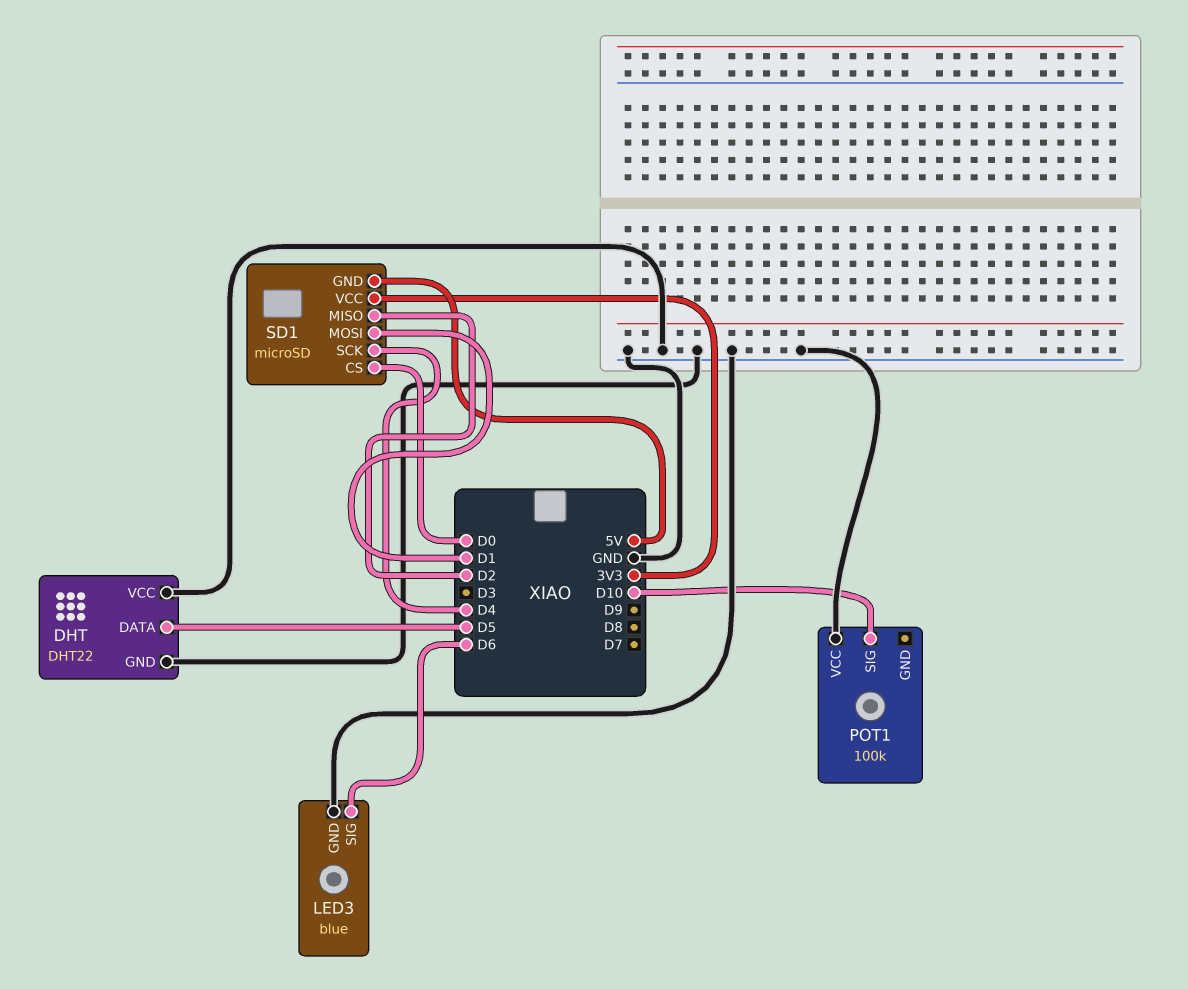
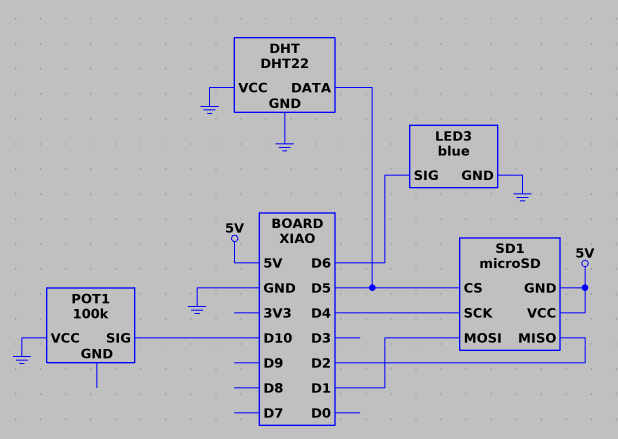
SD1 pin CS: D0 -> D5
SD1 pin VCC: 3V3 -> 5V

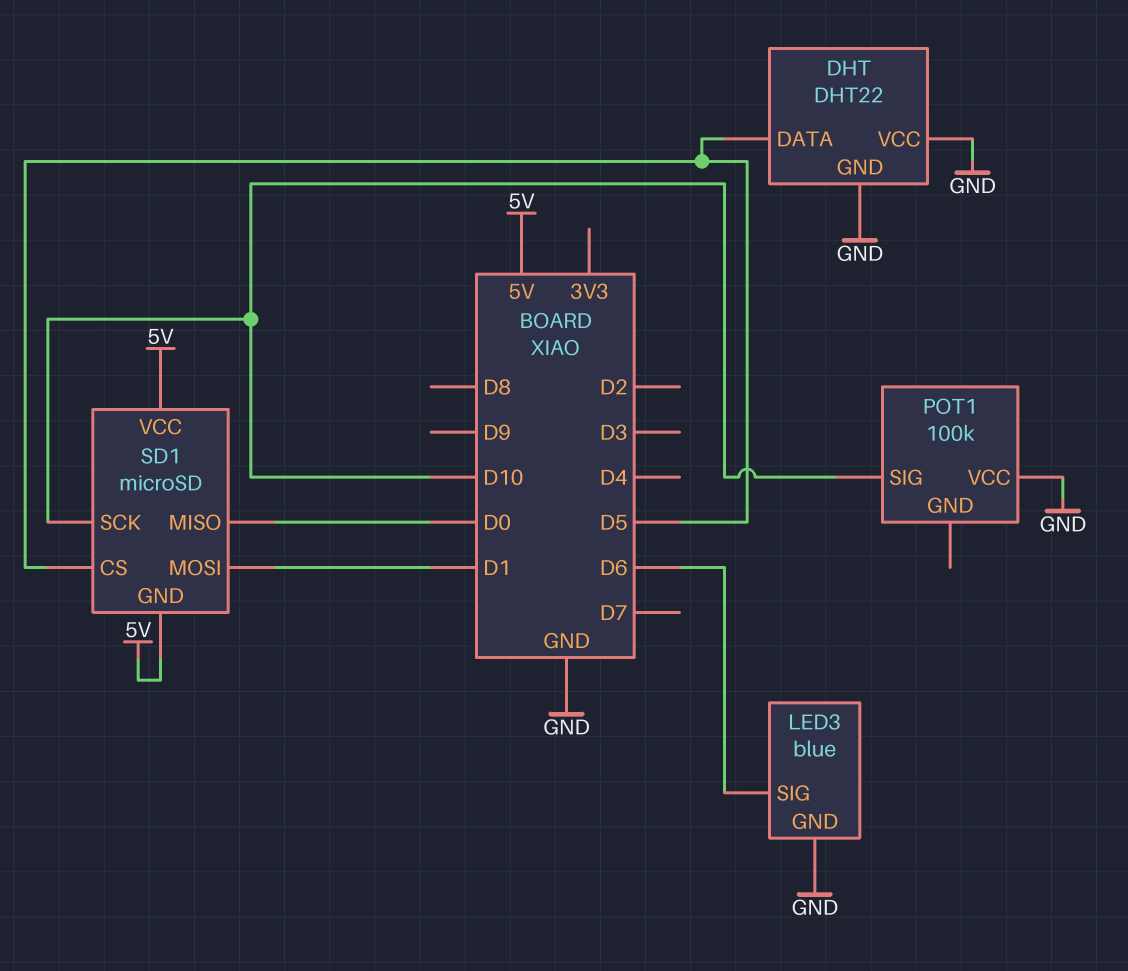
SD1 pin MISO: D2 -> D0
SD1 pin SCK: D4 -> D10

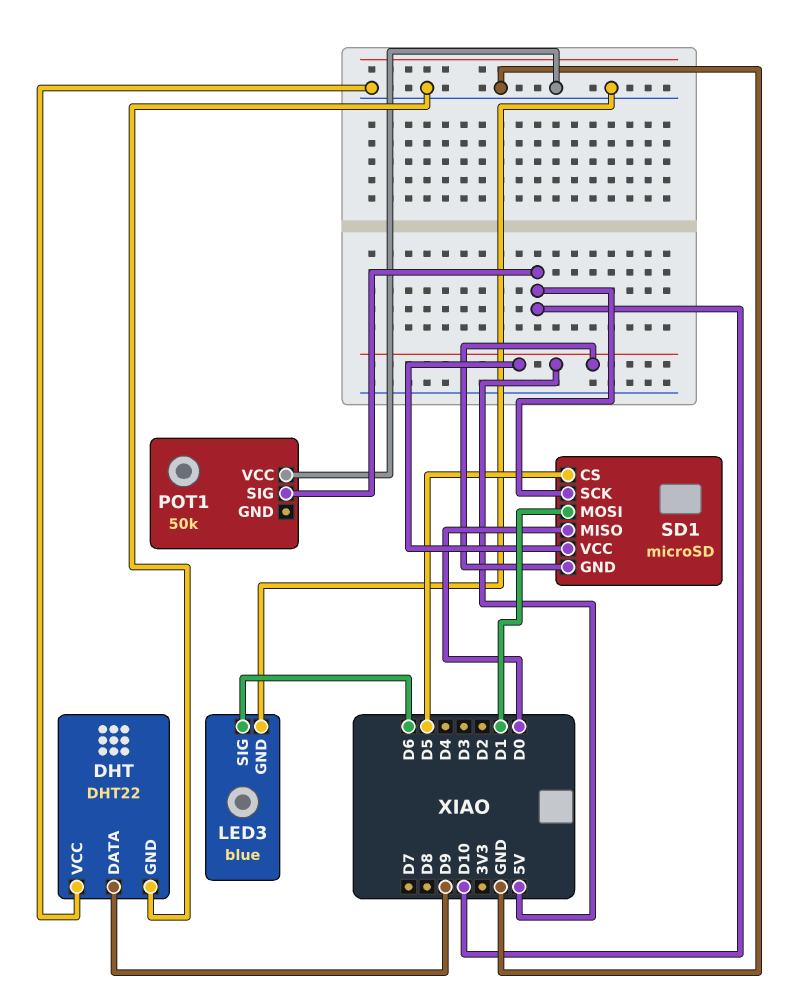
DHT pin DATA: D5 -> D9
POT1: 100k -> 50k

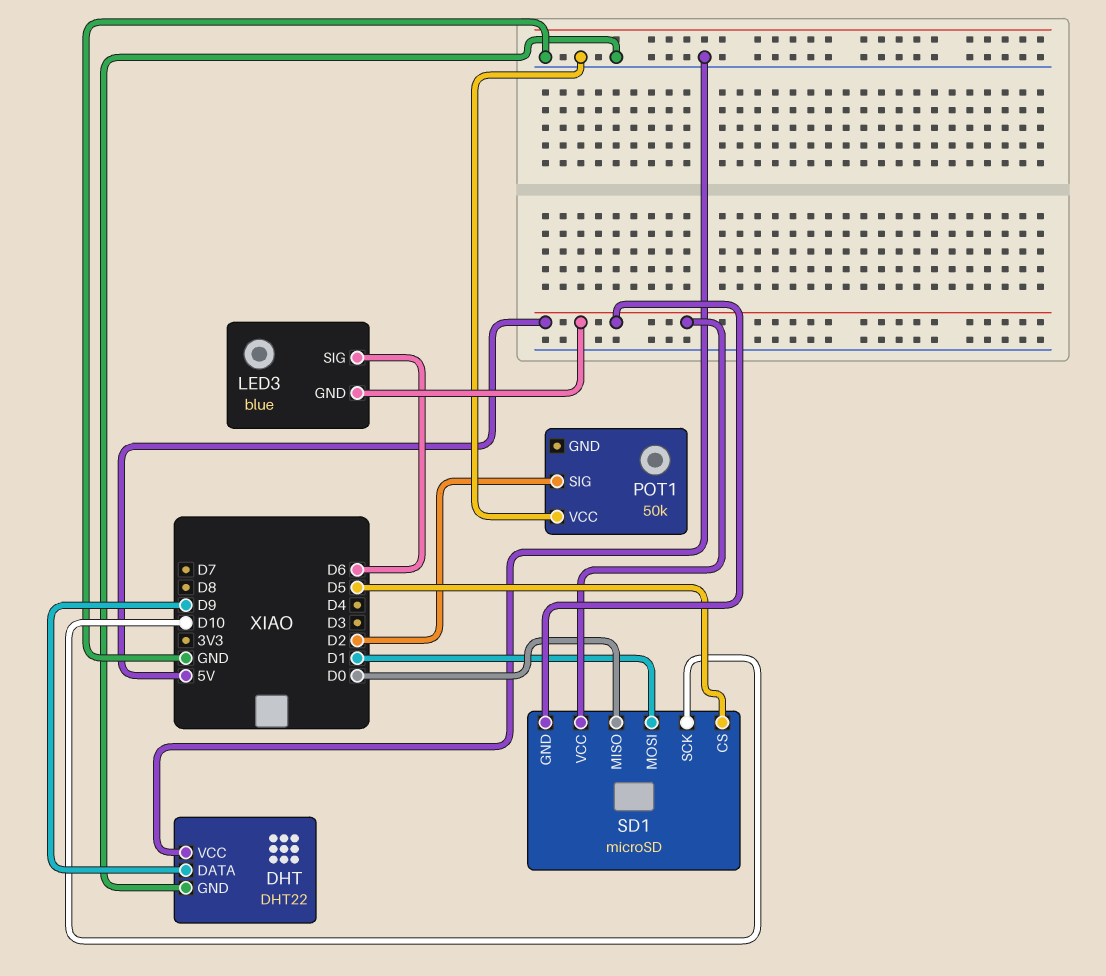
LED3 pin GND: GND -> 5V
POT1 pin SIG: D10 -> D2

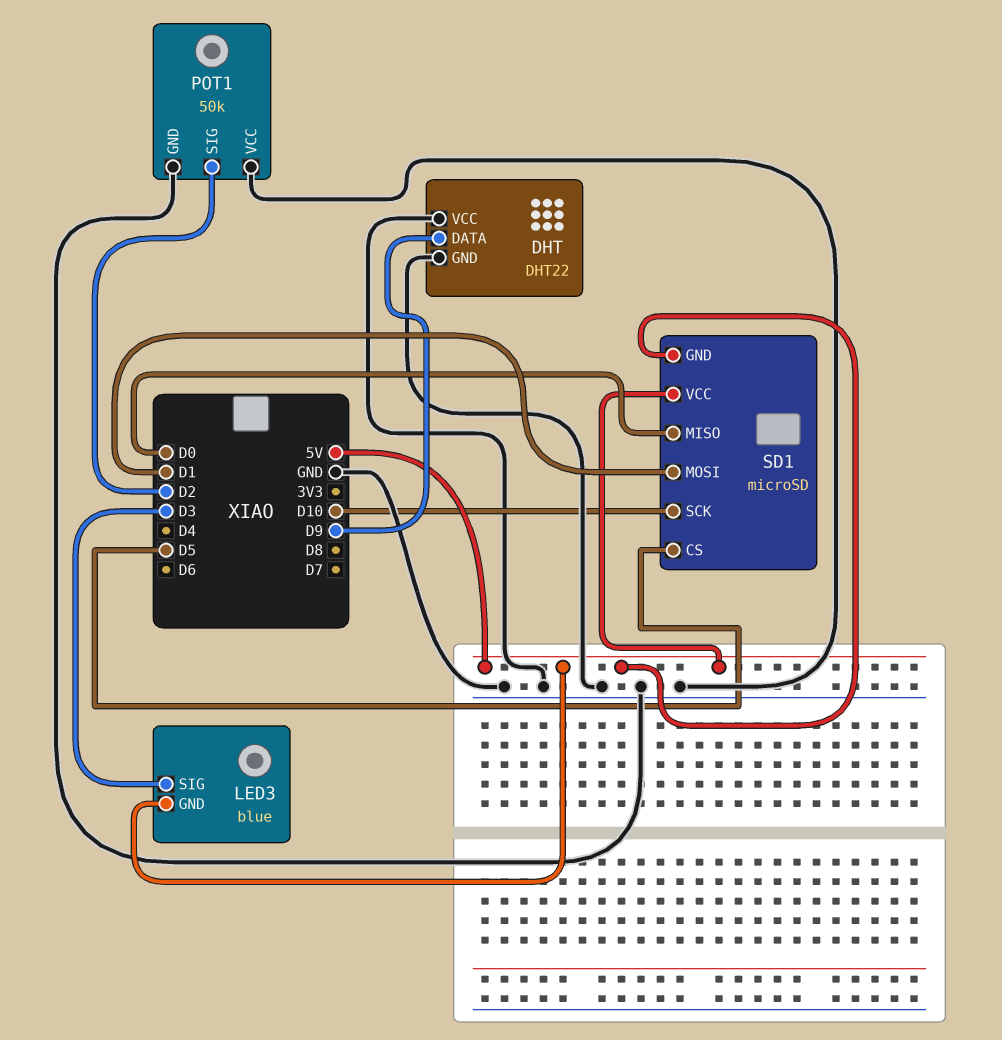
LED3 pin SIG: D6 -> D3
POT1 pin GND: none -> GND

